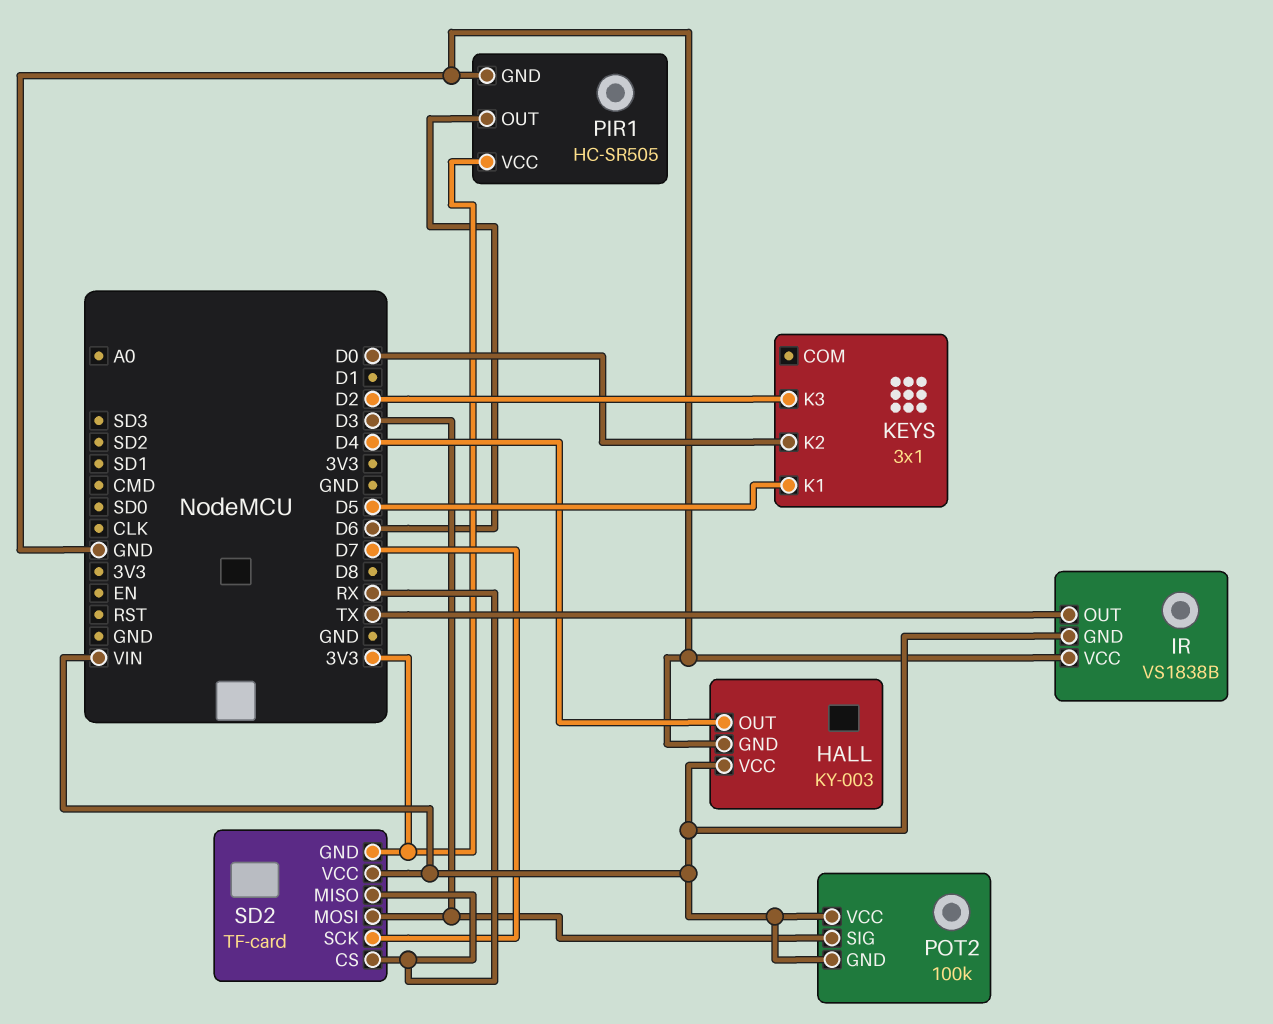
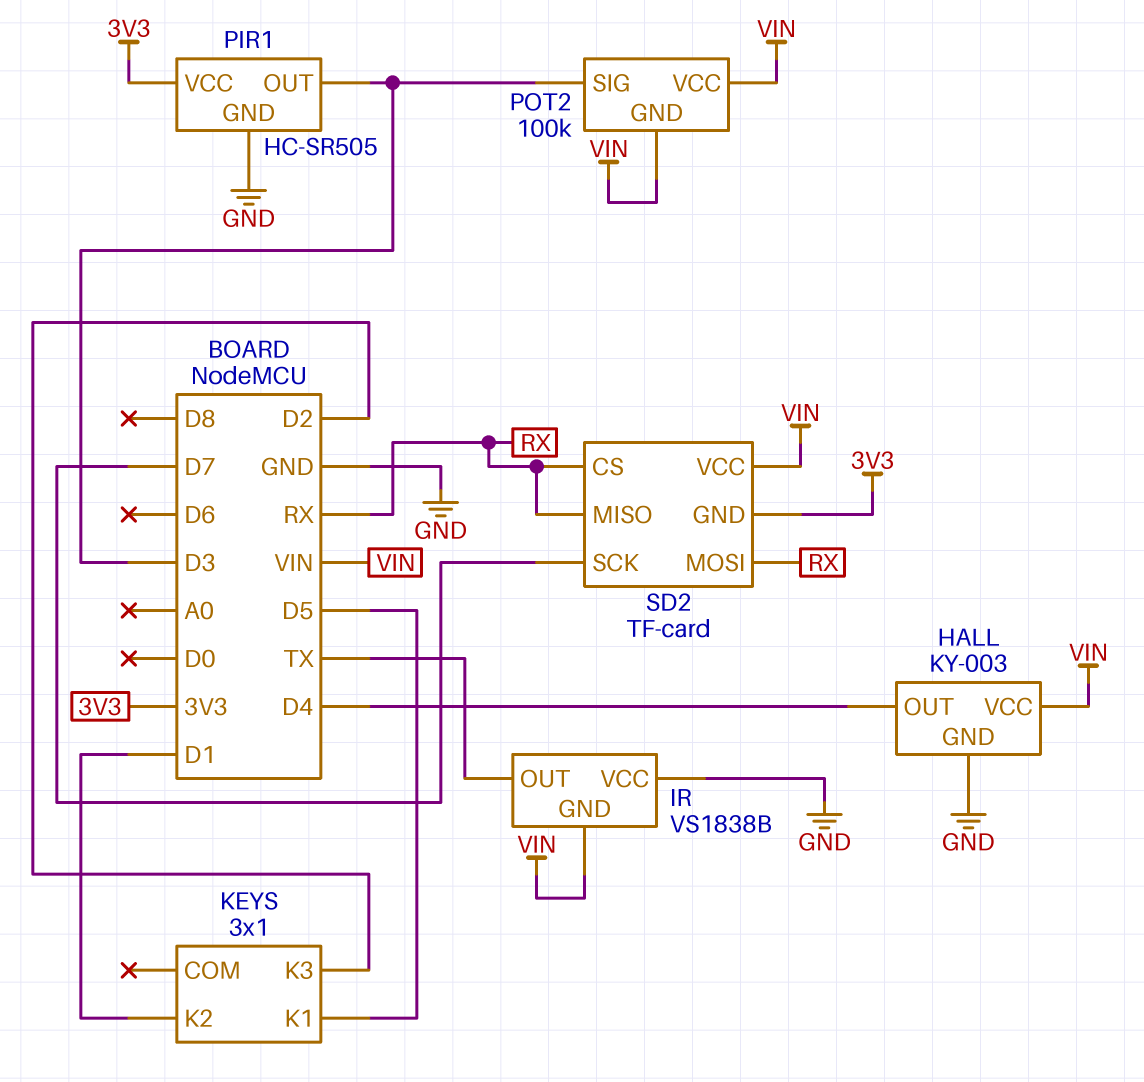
KEYS pin K2: D0 -> D1
PIR1 pin OUT: D6 -> D3
SD2 pin MOSI: D3 -> RX

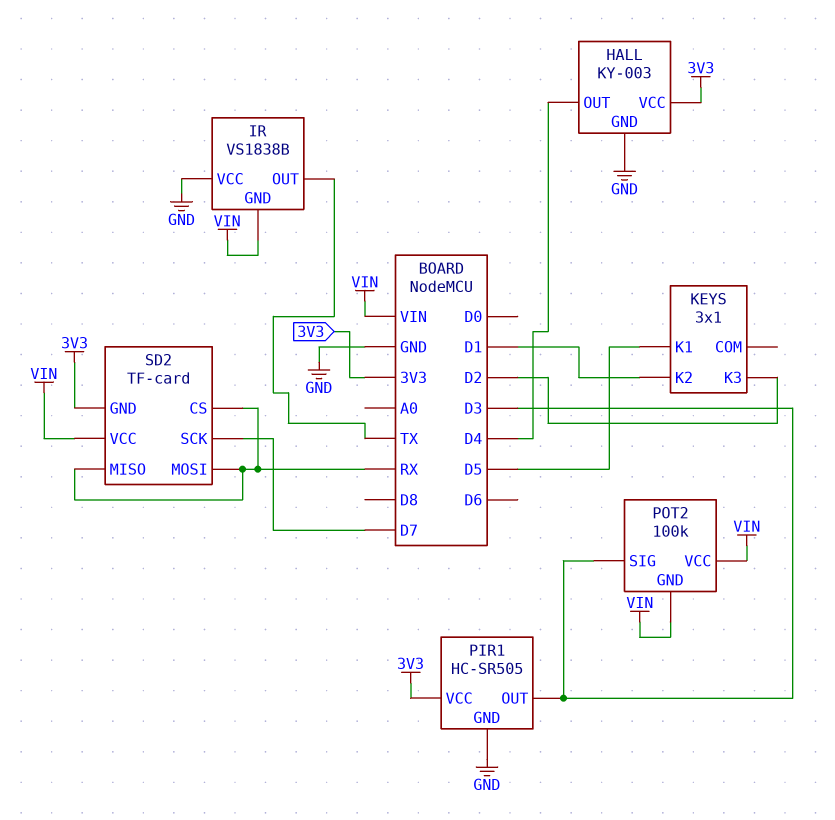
HALL pin VCC: VIN -> 3V3

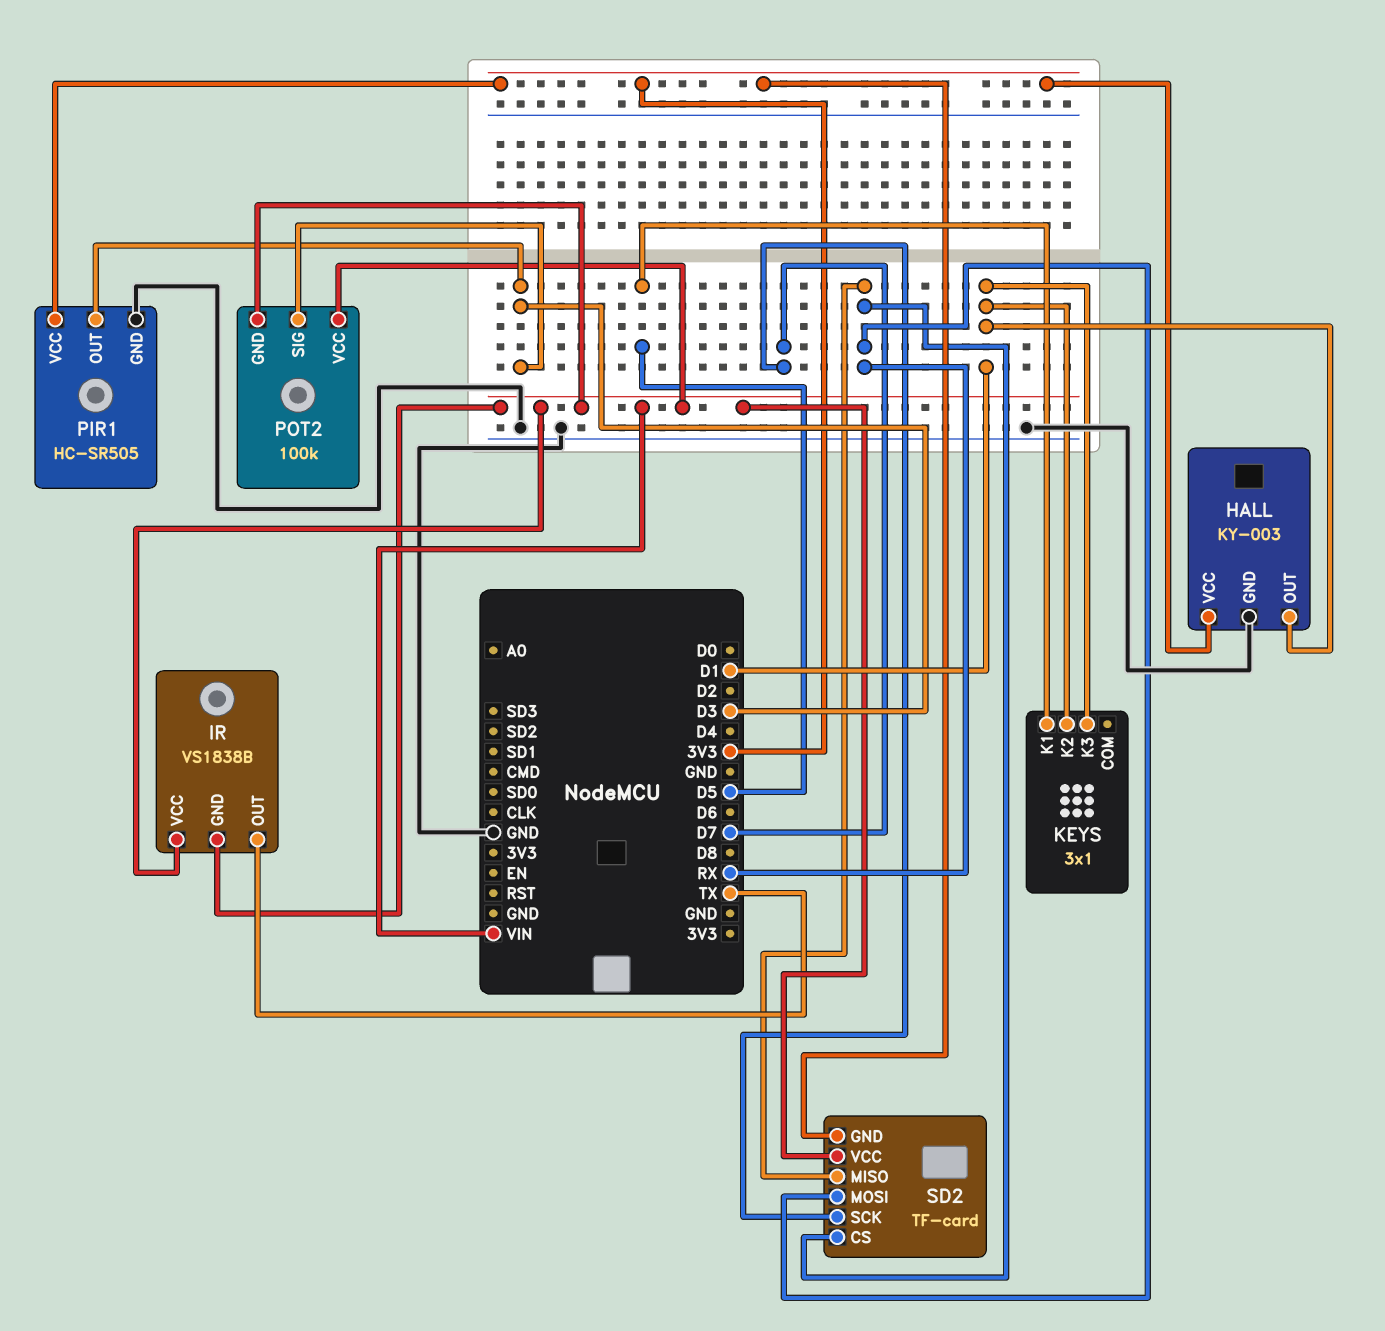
HALL pin OUT: D4 -> D1
IR pin VCC: GND -> VIN
KEYS pin K3: D2 -> D1

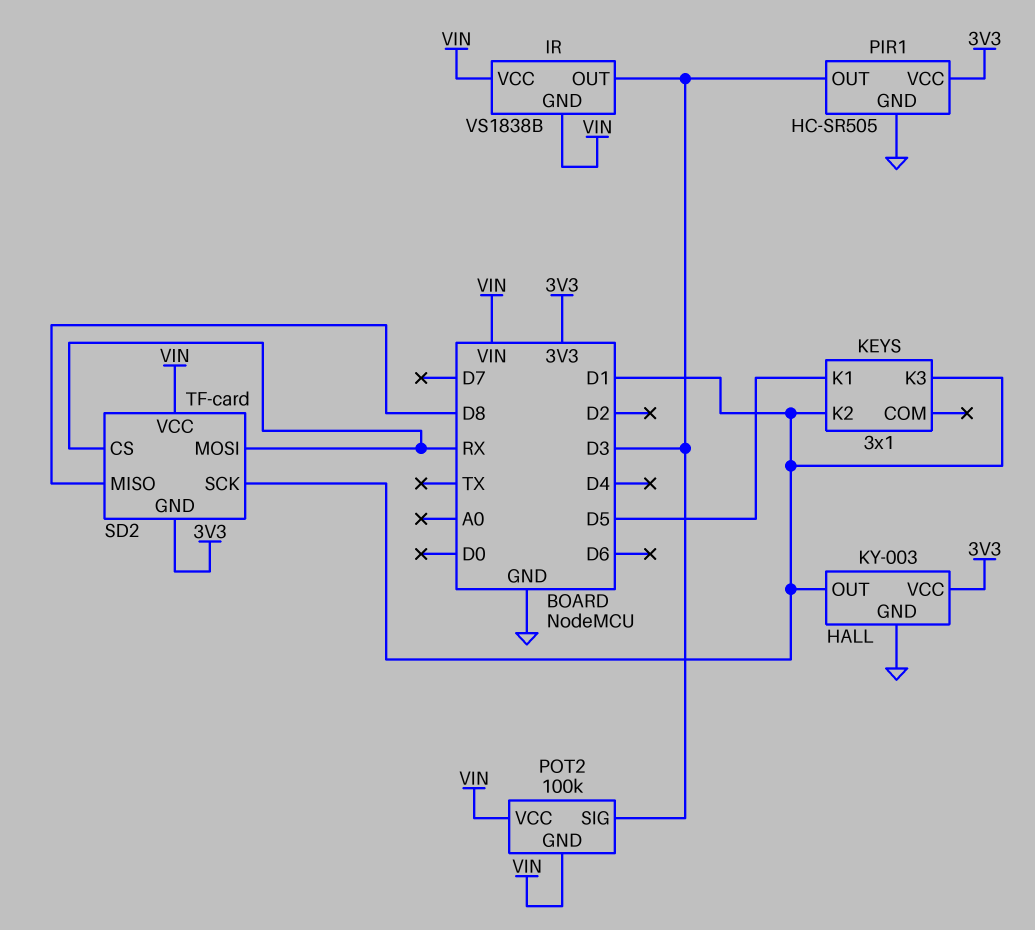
IR pin OUT: TX -> D3
SD2 pin MISO: RX -> D8
SD2 pin SCK: D7 -> D1

